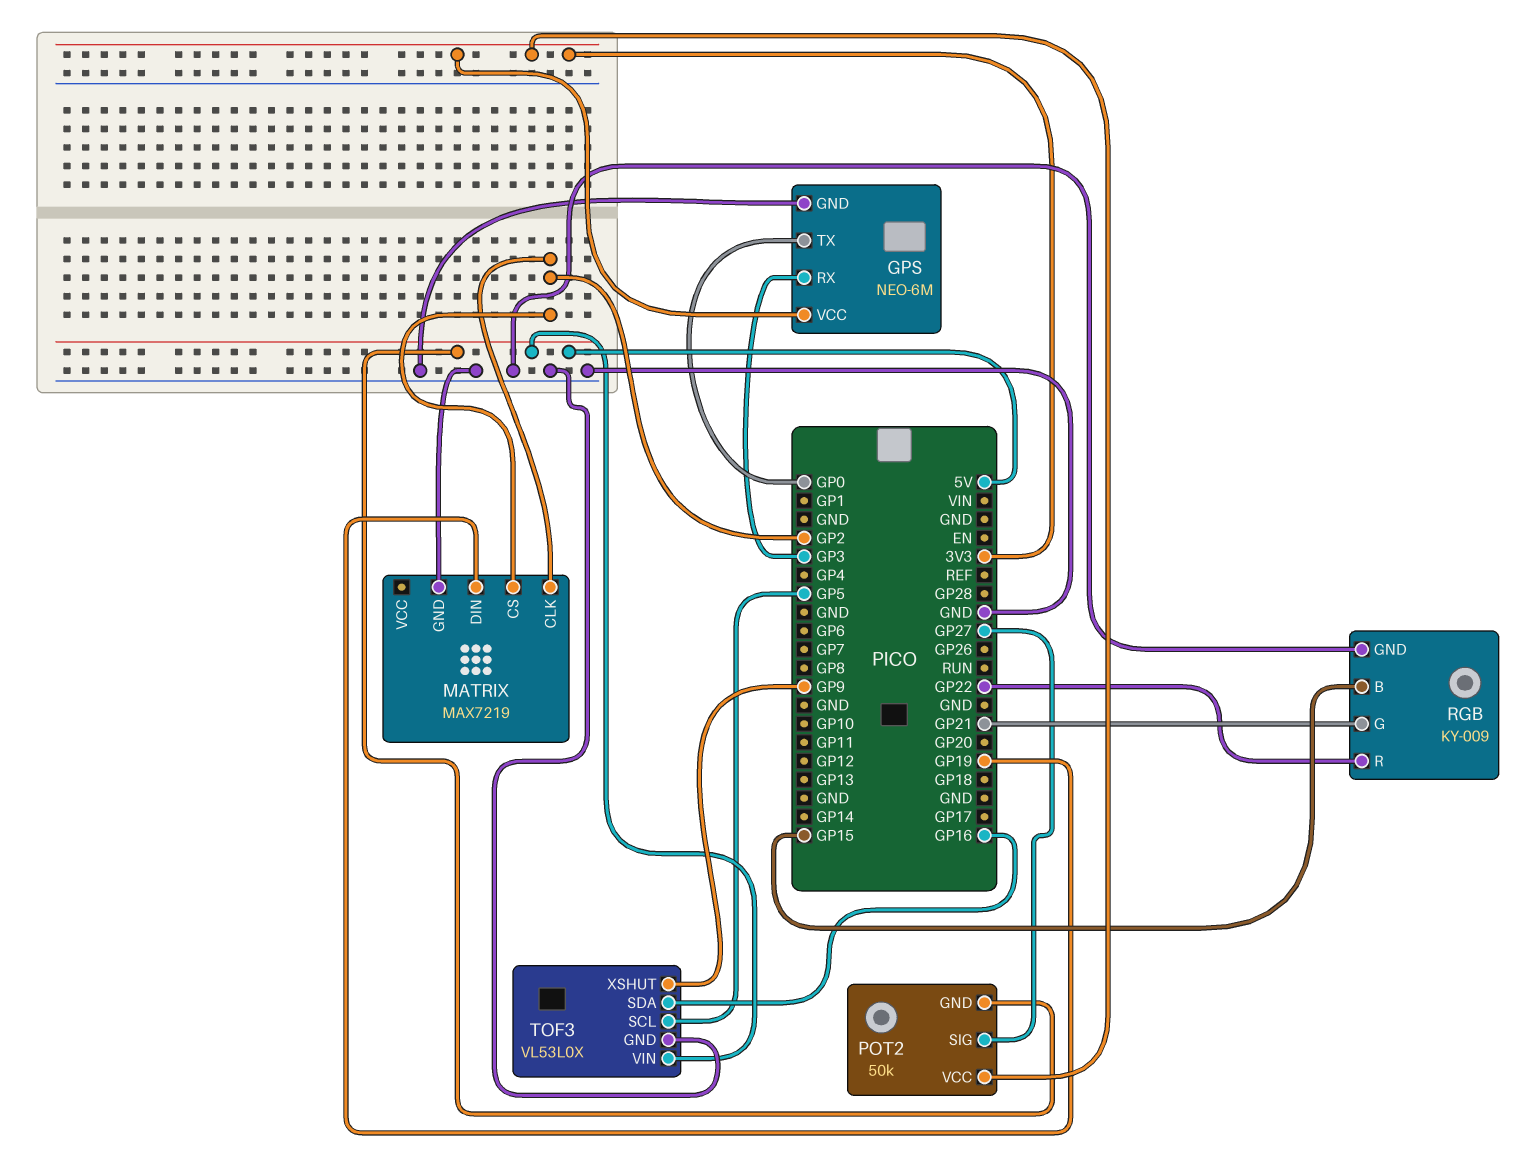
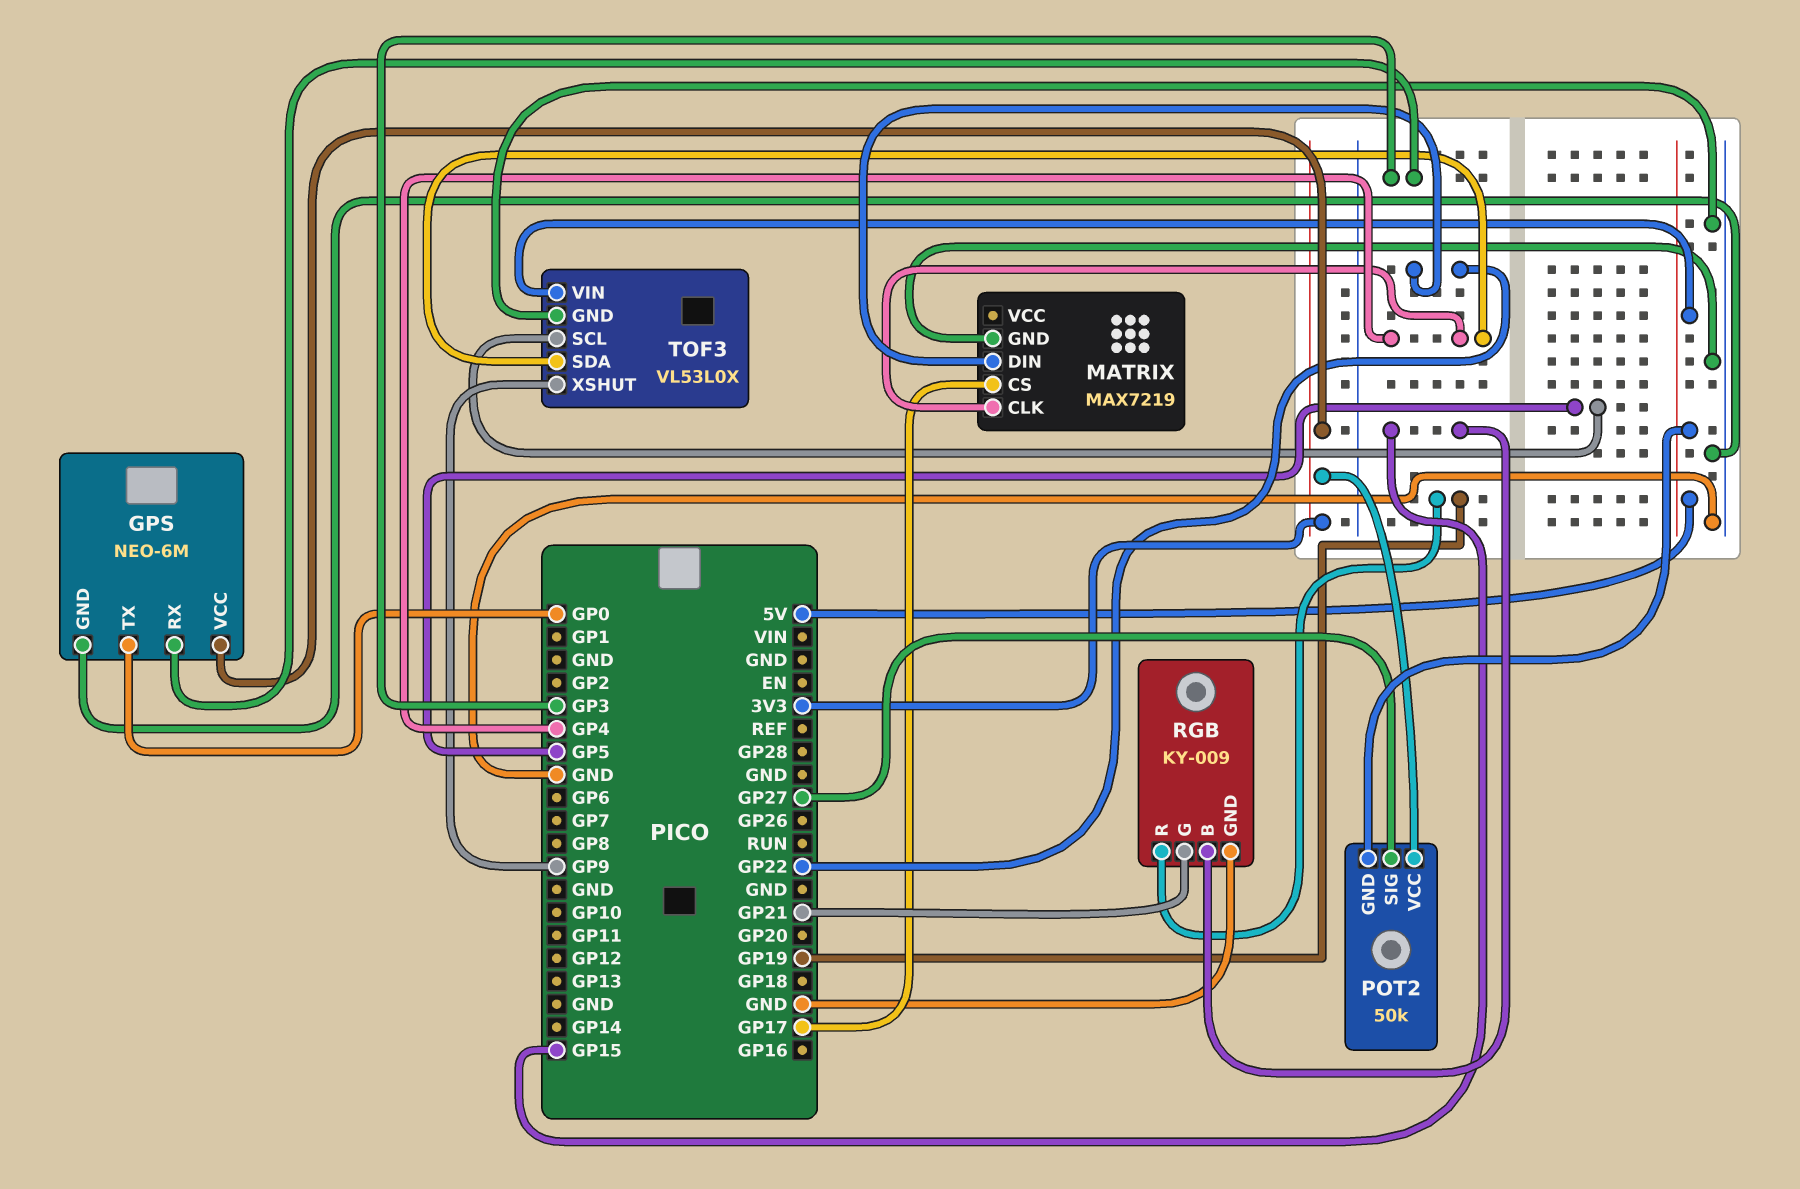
MATRIX pin CLK: GP2 -> GP4
MATRIX pin CS: GP2 -> GP17
MATRIX pin DIN: GP19 -> GP22
RGB pin R: GP22 -> GP19
TOF3 pin SDA: GP16 -> GP4

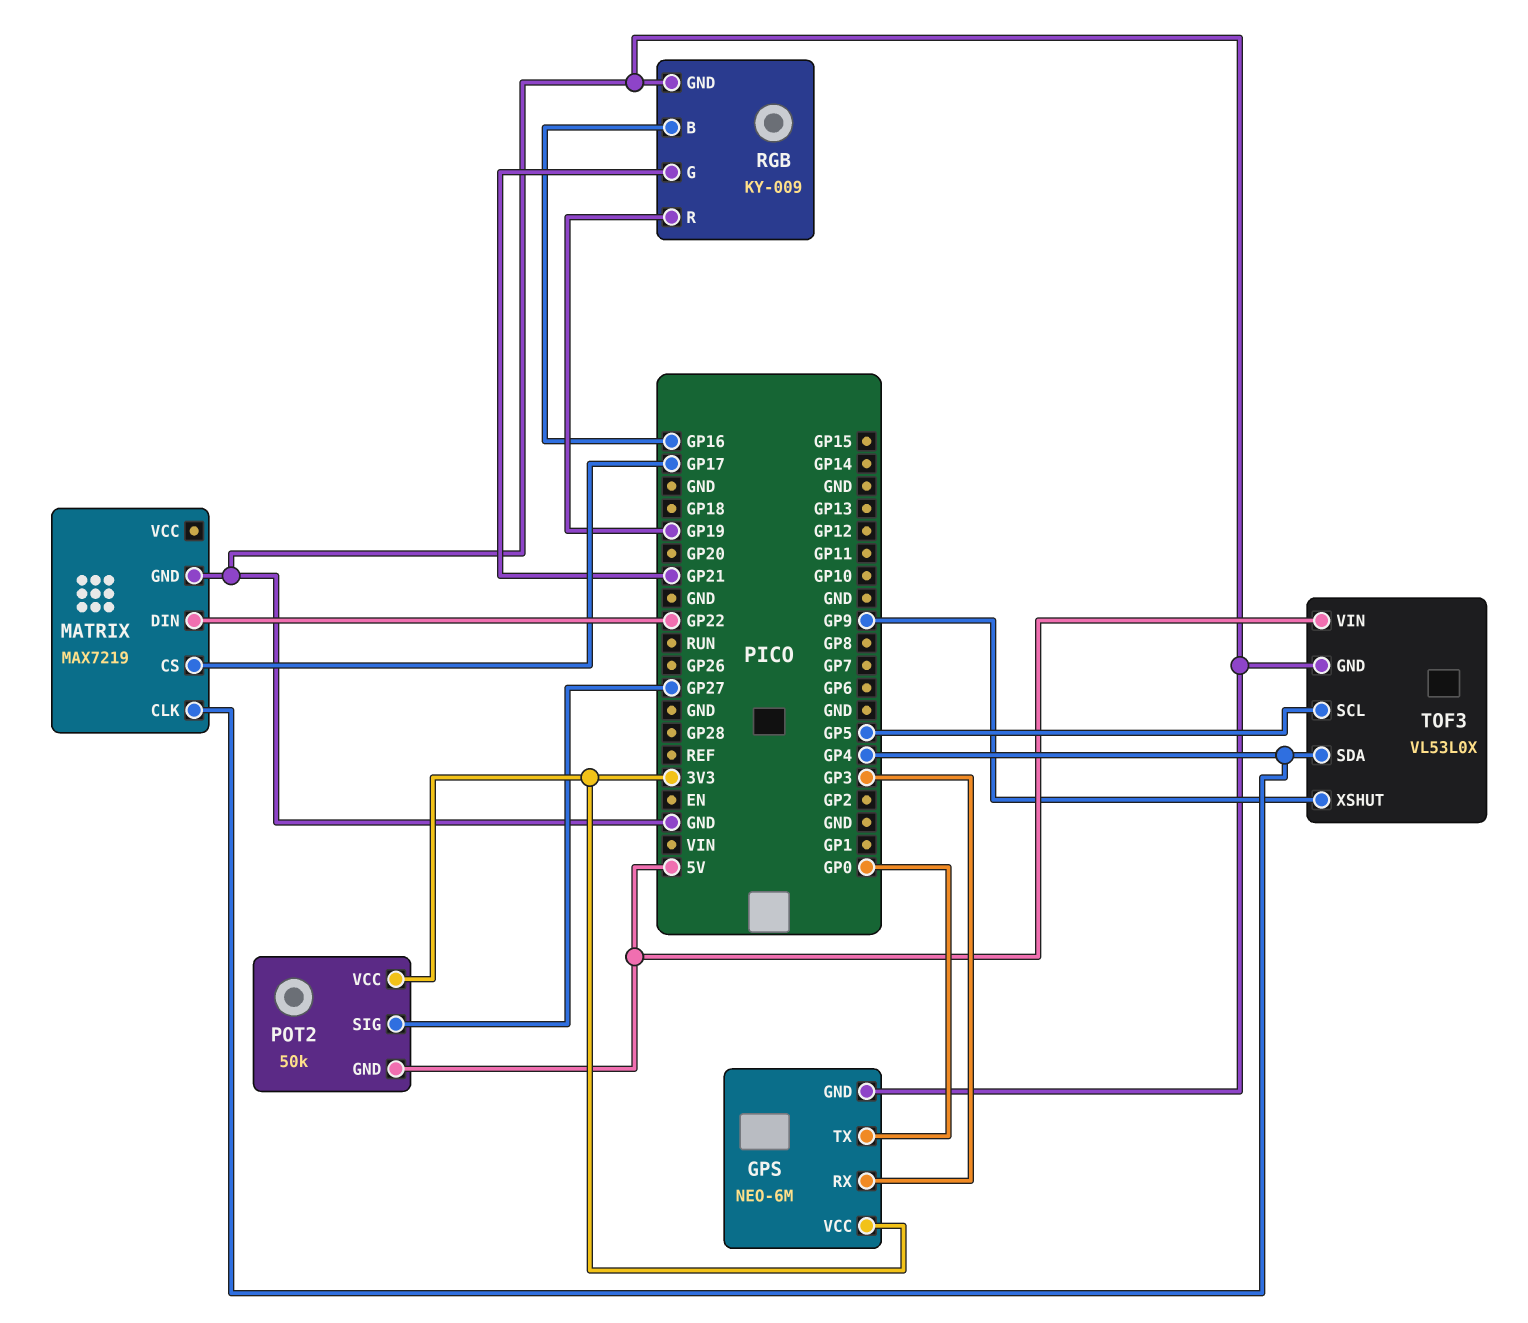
RGB pin B: GP15 -> GP16

